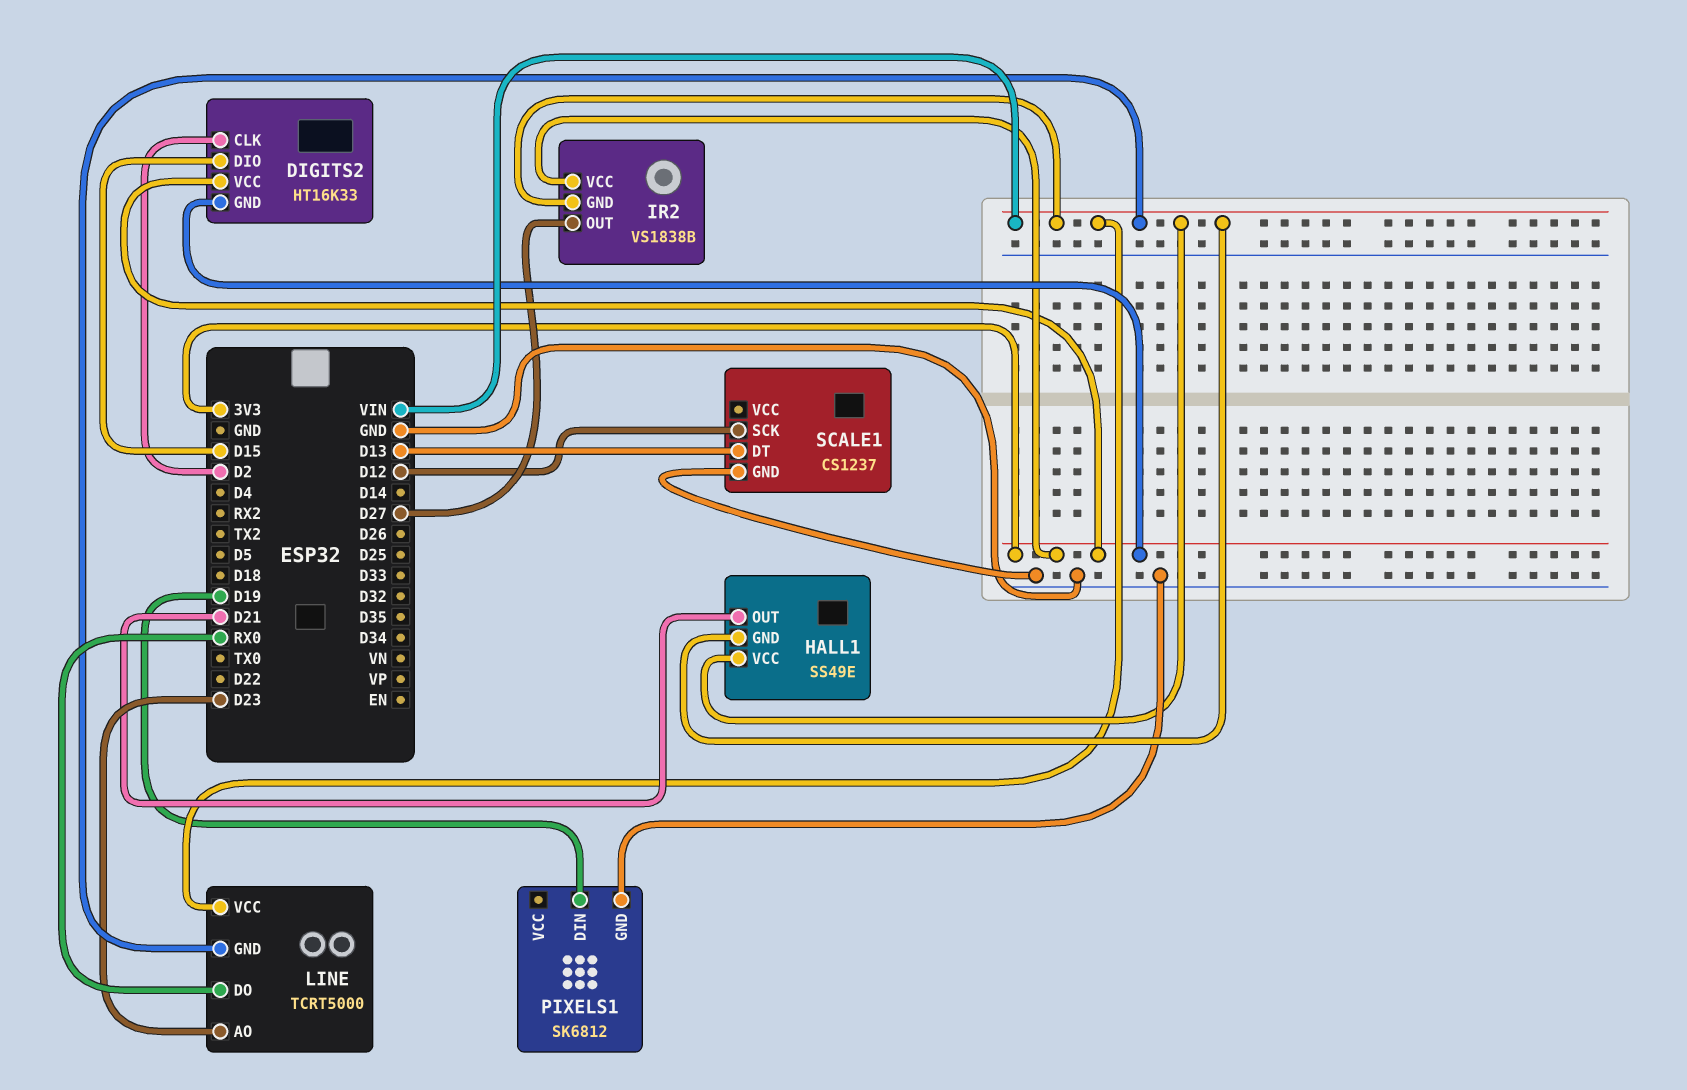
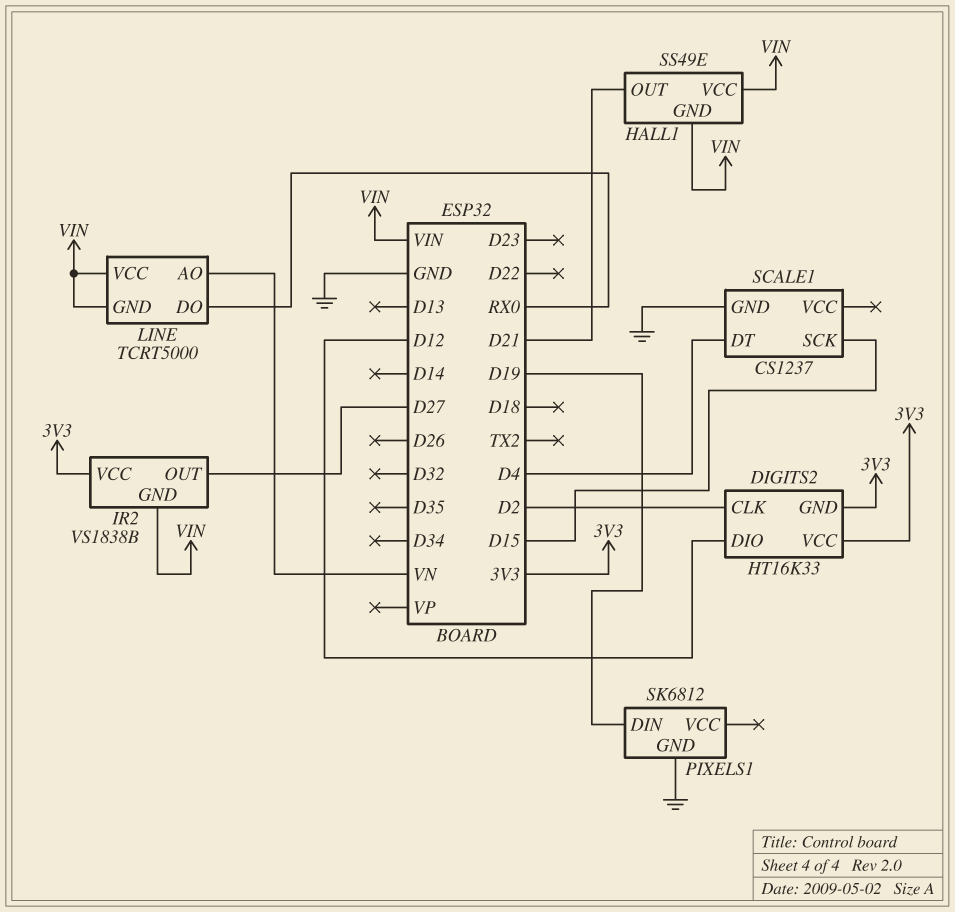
DIGITS2 pin DIO: D15 -> D12
LINE pin AO: D23 -> VN
SCALE1 pin DT: D13 -> D4
SCALE1 pin SCK: D12 -> D15

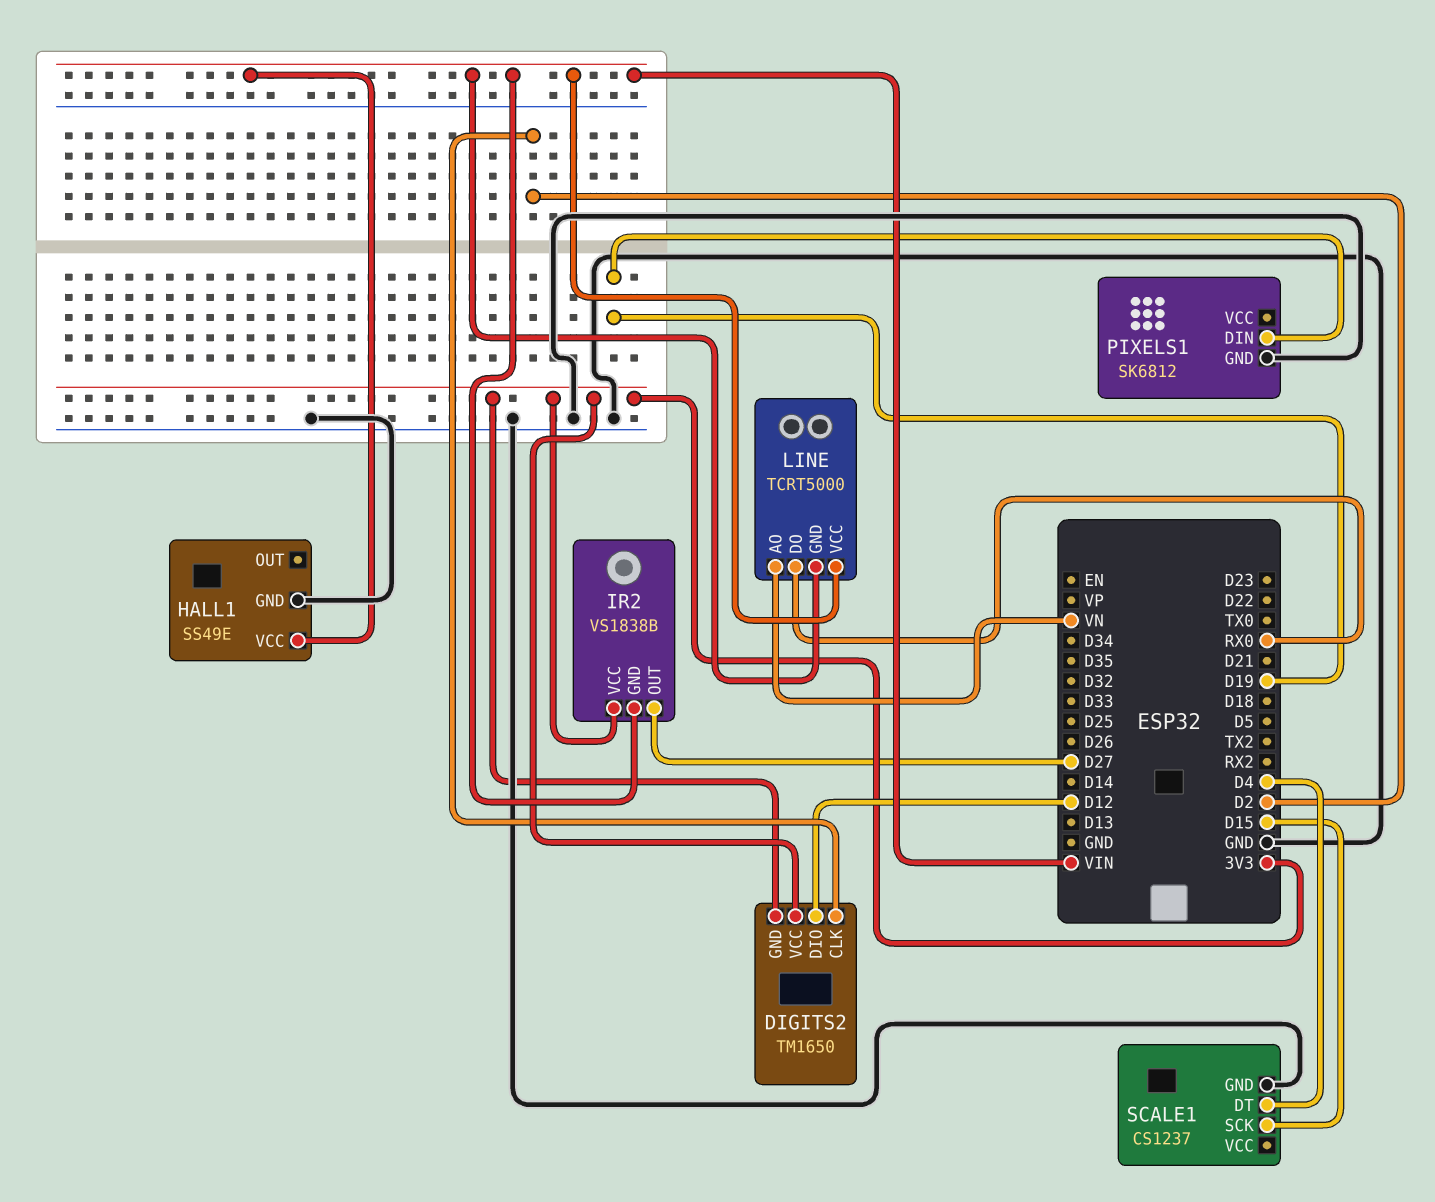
DIGITS2: HT16K33 -> TM1650
HALL1 pin GND: VIN -> GND
HALL1 pin OUT: D21 -> none

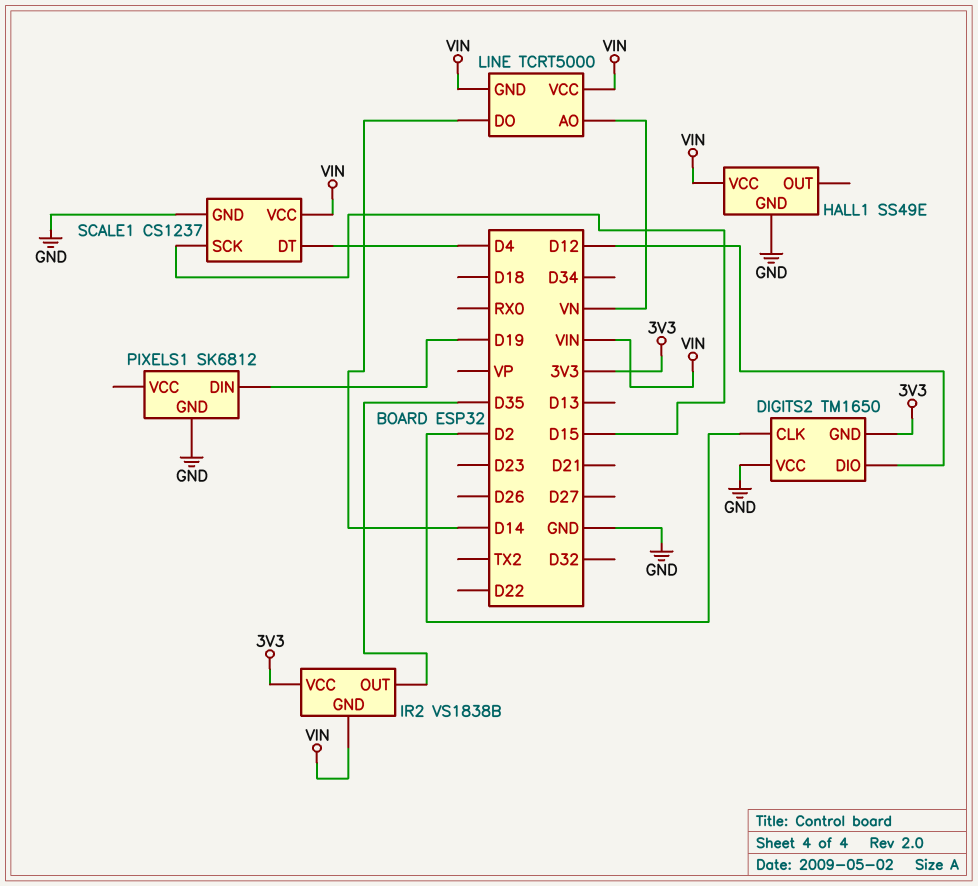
DIGITS2 pin VCC: 3V3 -> GND
IR2 pin OUT: D27 -> D35
LINE pin DO: RX0 -> D14
SCALE1 pin VCC: none -> VIN

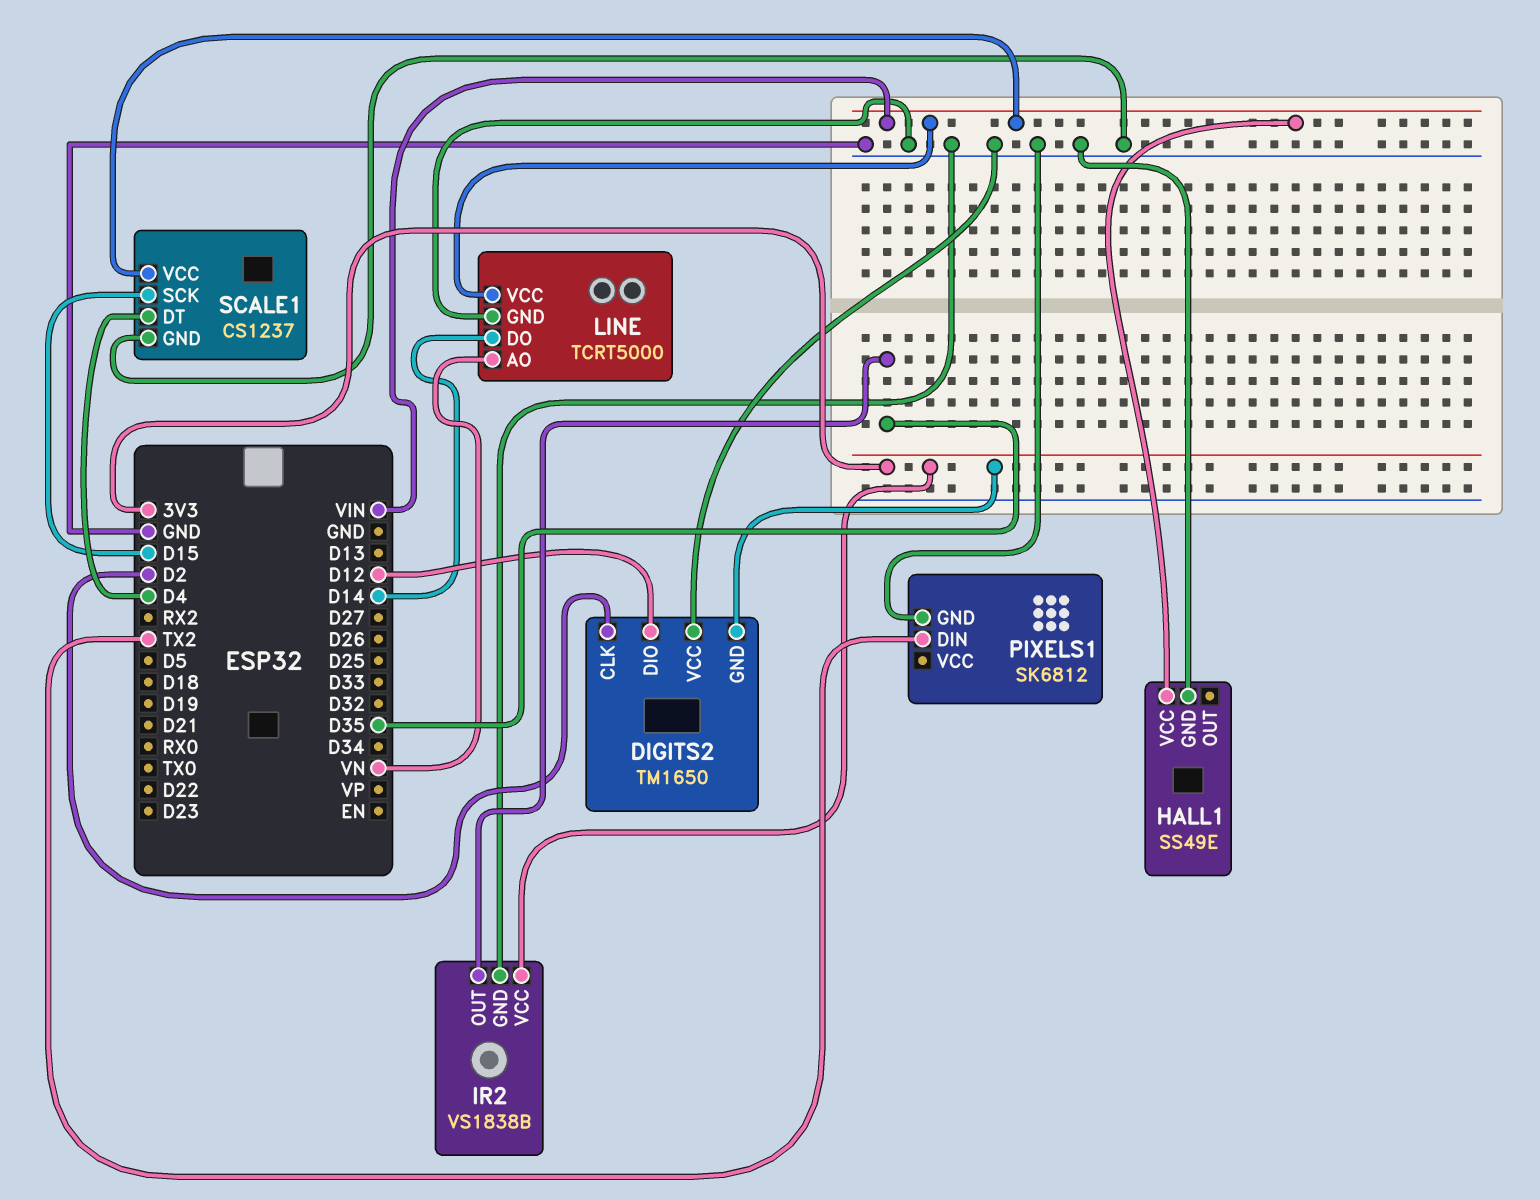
IR2 pin GND: VIN -> GND
LINE pin GND: VIN -> GND
PIXELS1 pin DIN: D19 -> TX2

